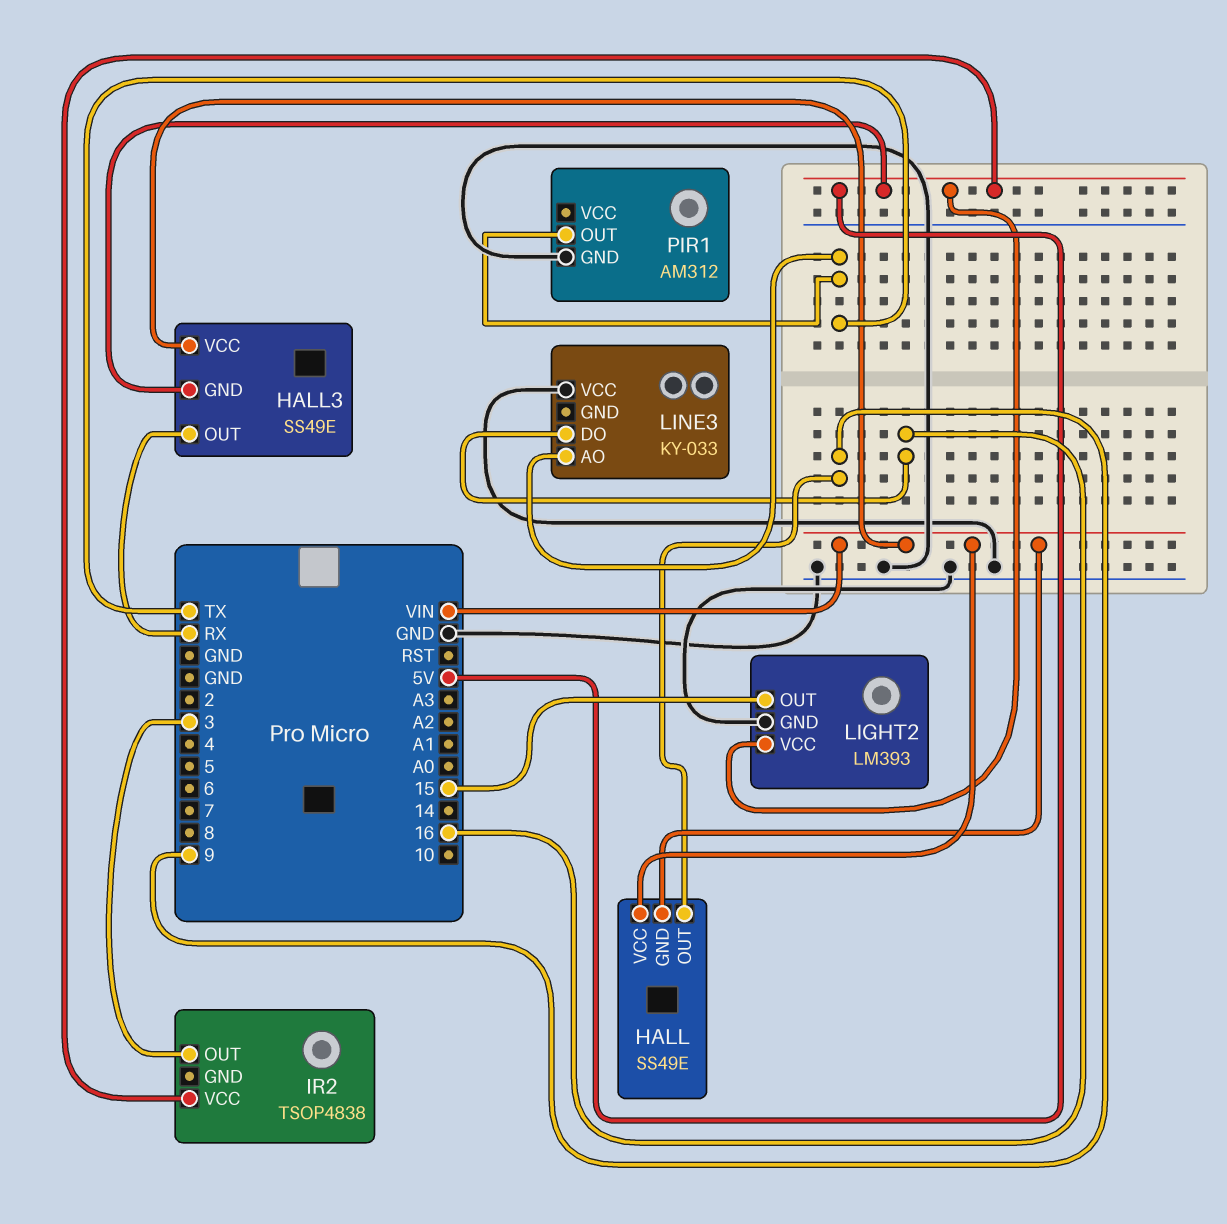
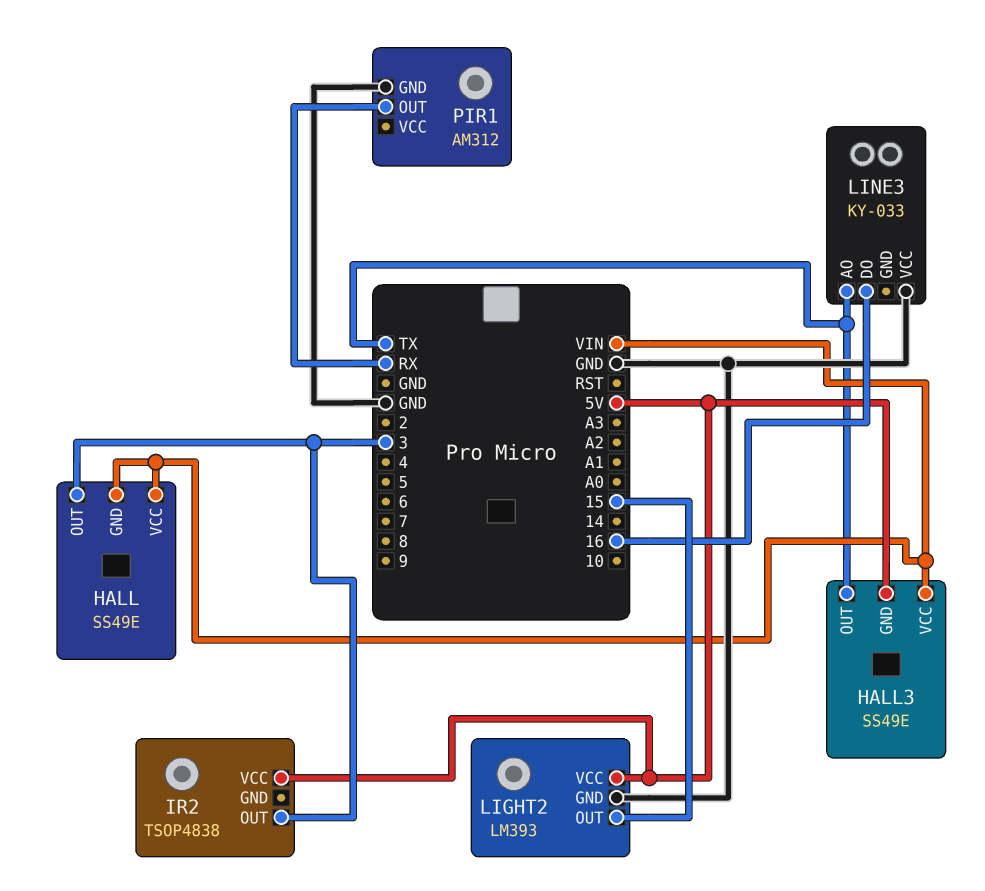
HALL pin OUT: 9 -> 3
HALL3 pin OUT: RX -> TX
PIR1 pin OUT: TX -> RX

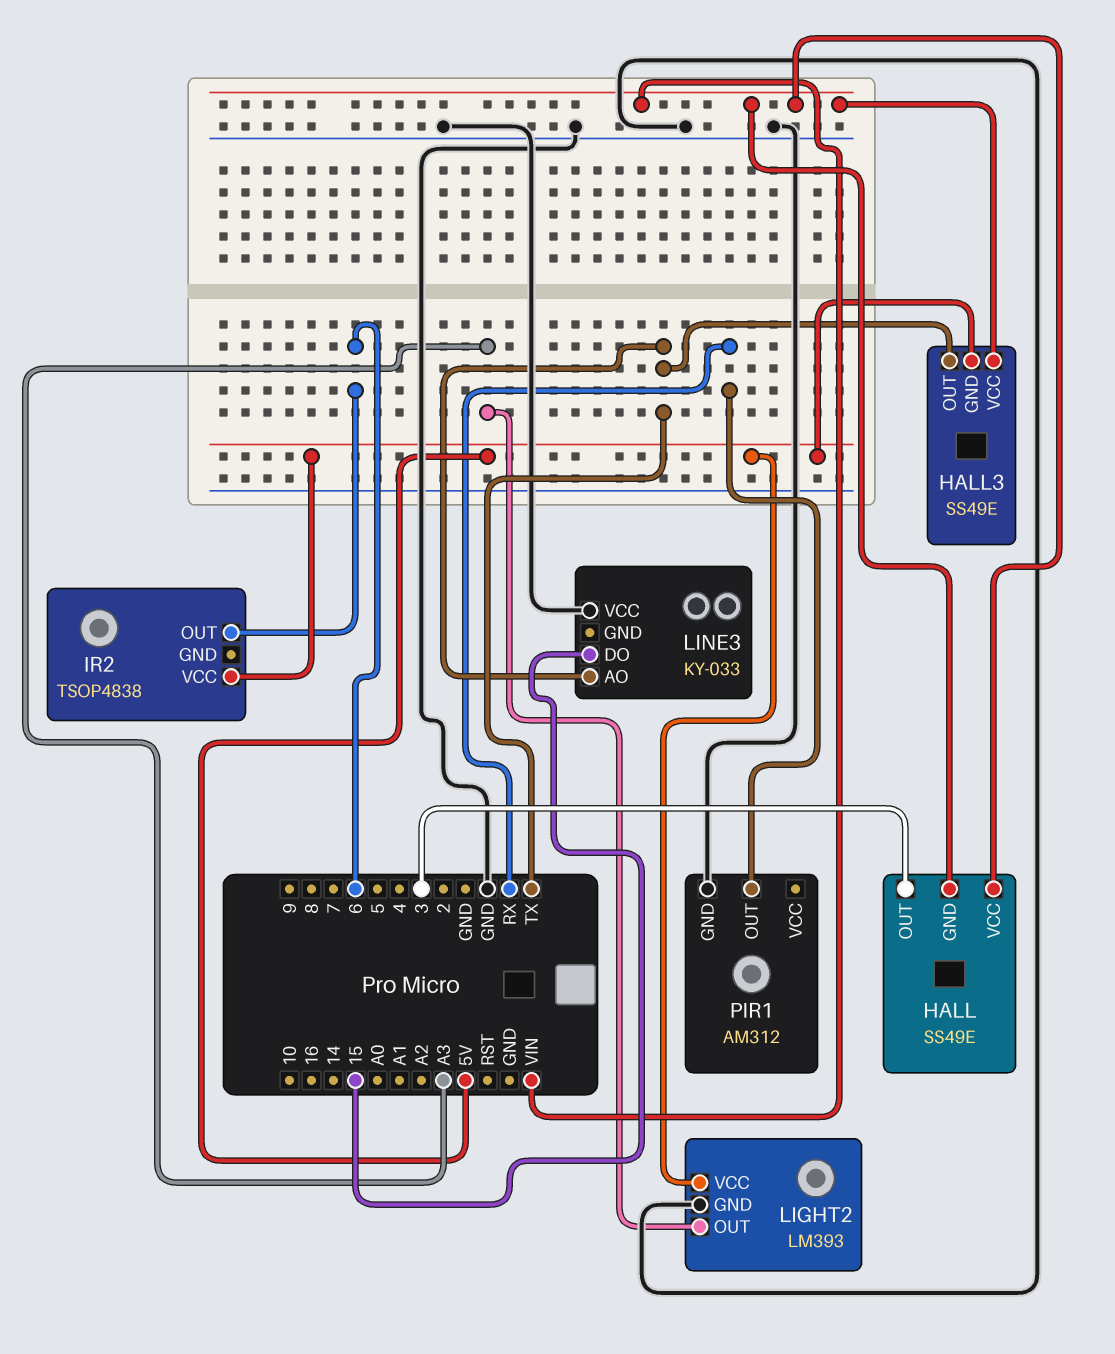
IR2 pin OUT: 3 -> 6
LIGHT2 pin OUT: 15 -> A3
LINE3 pin DO: 16 -> 15

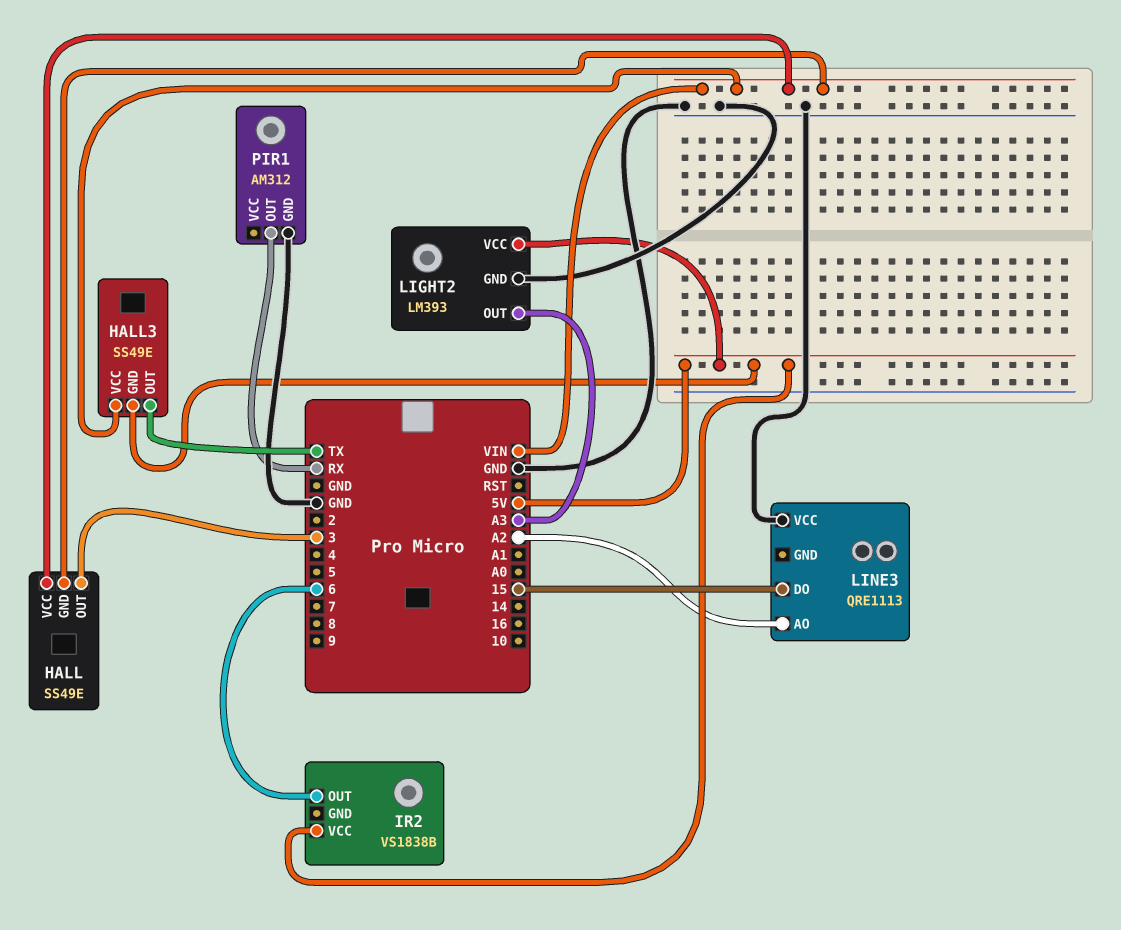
IR2: TSOP4838 -> VS1838B
LINE3: KY-033 -> QRE1113
LINE3 pin AO: TX -> A2

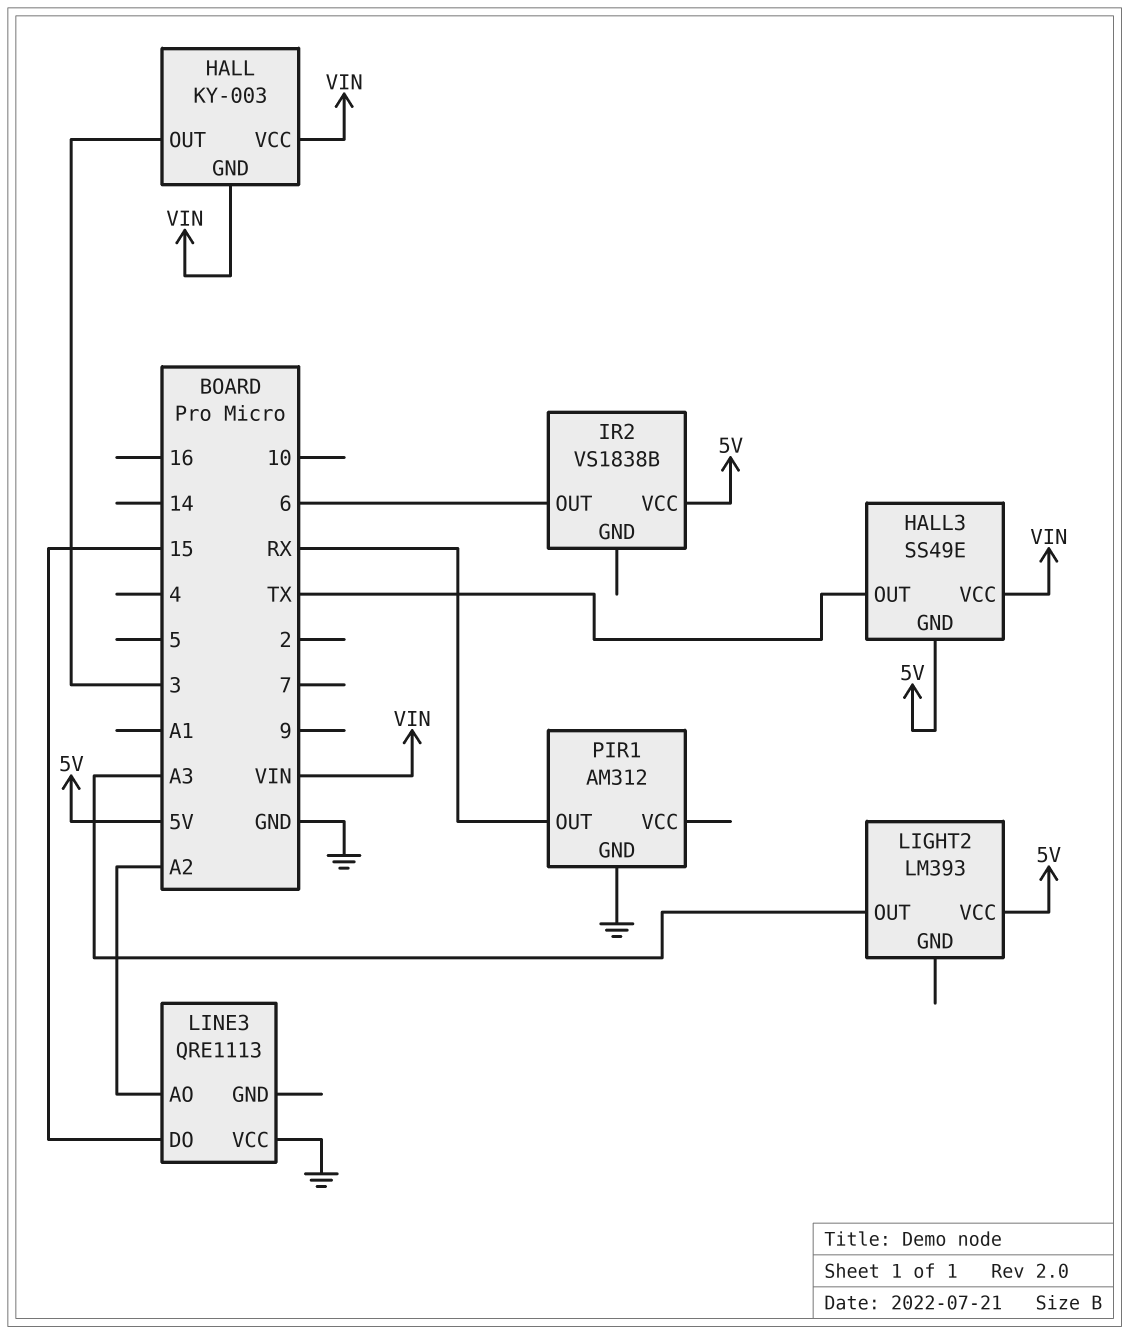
HALL: SS49E -> KY-003
LIGHT2 pin GND: GND -> none

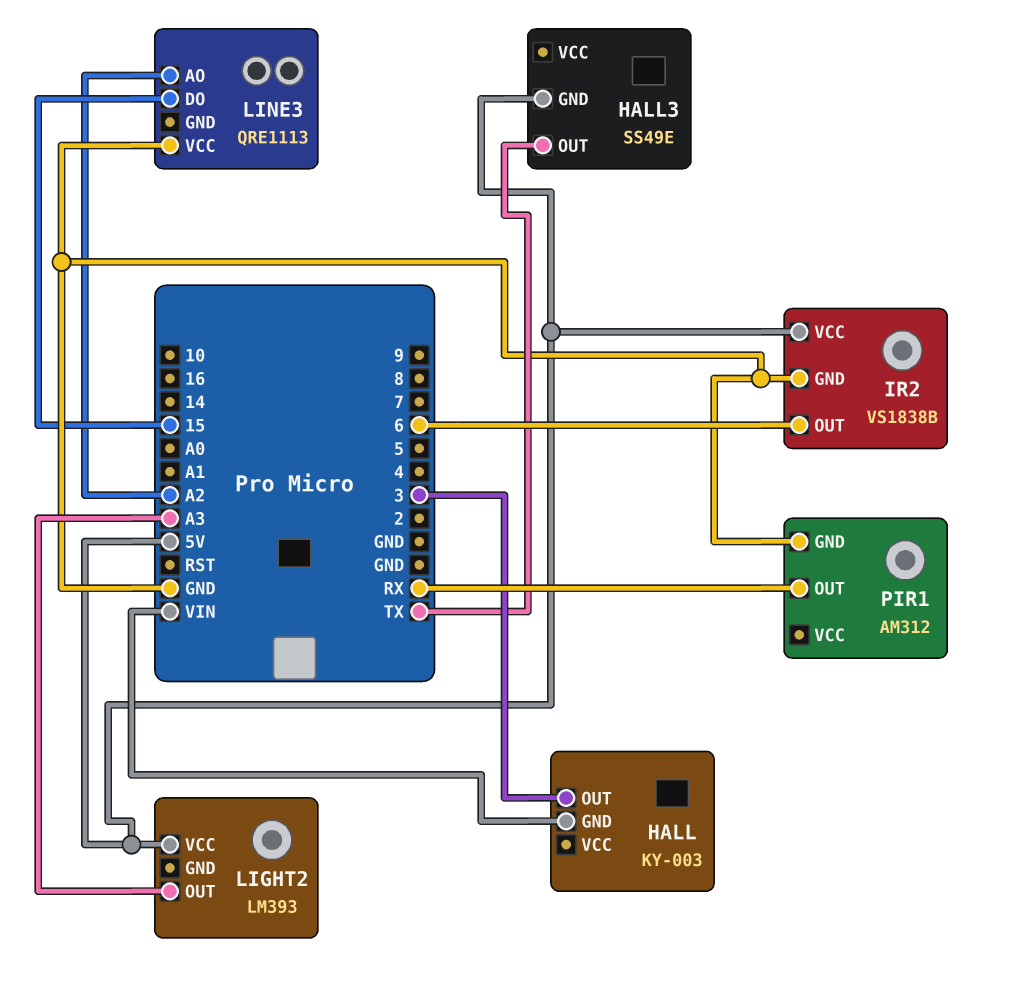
HALL pin VCC: VIN -> none
HALL3 pin VCC: VIN -> none
IR2 pin GND: none -> GND

